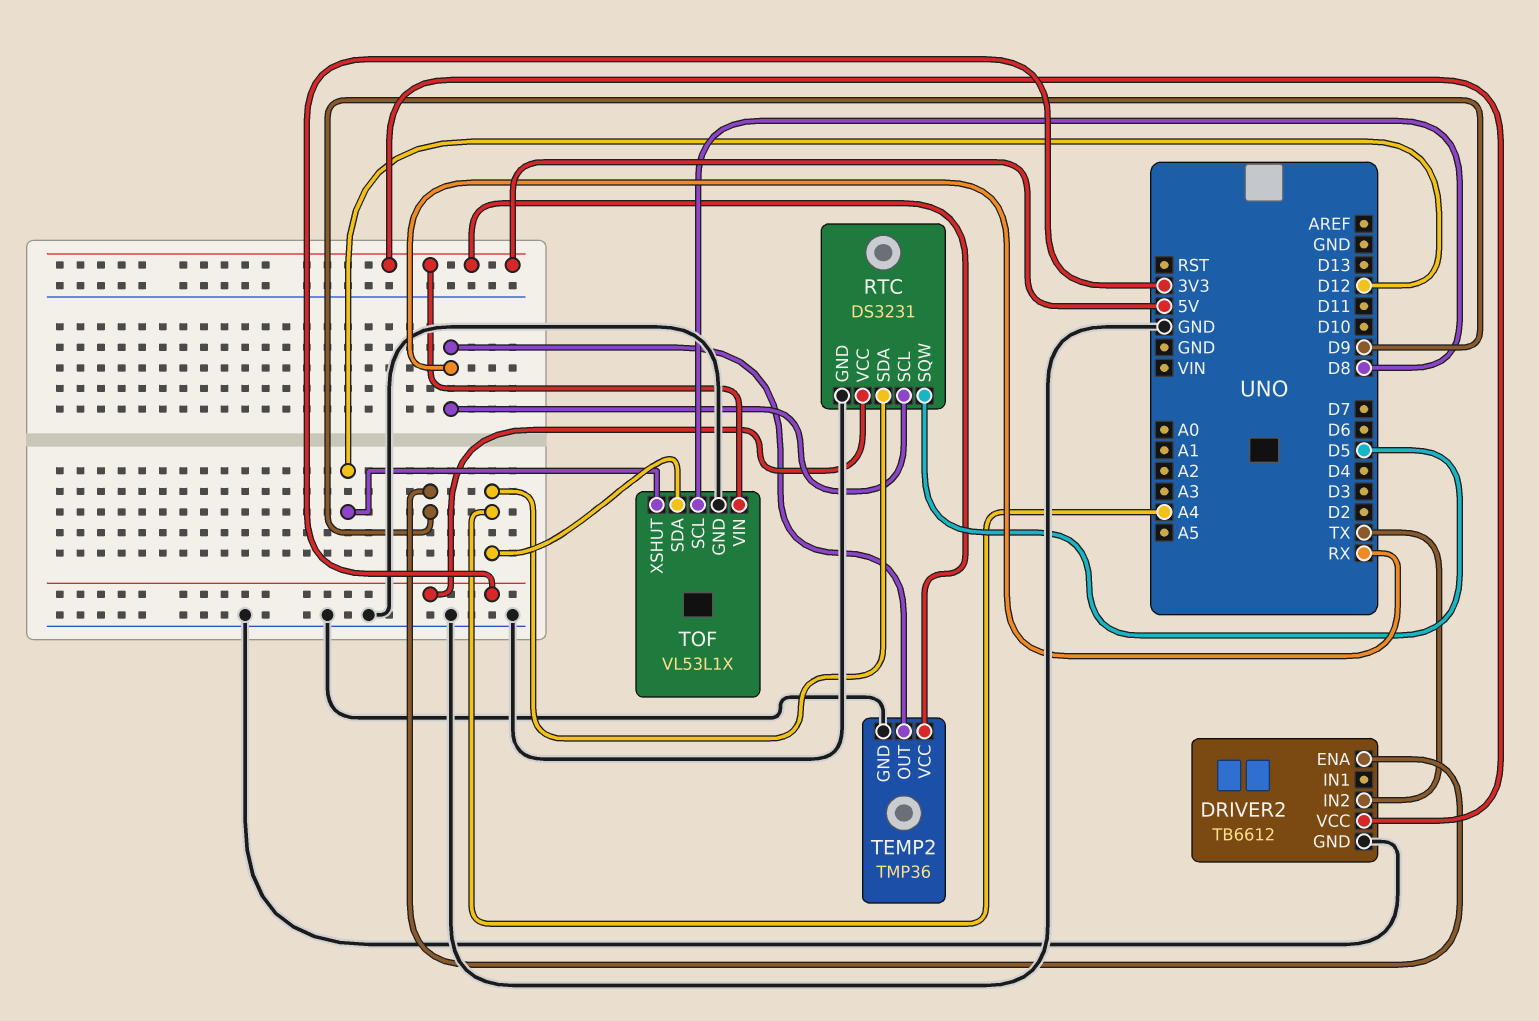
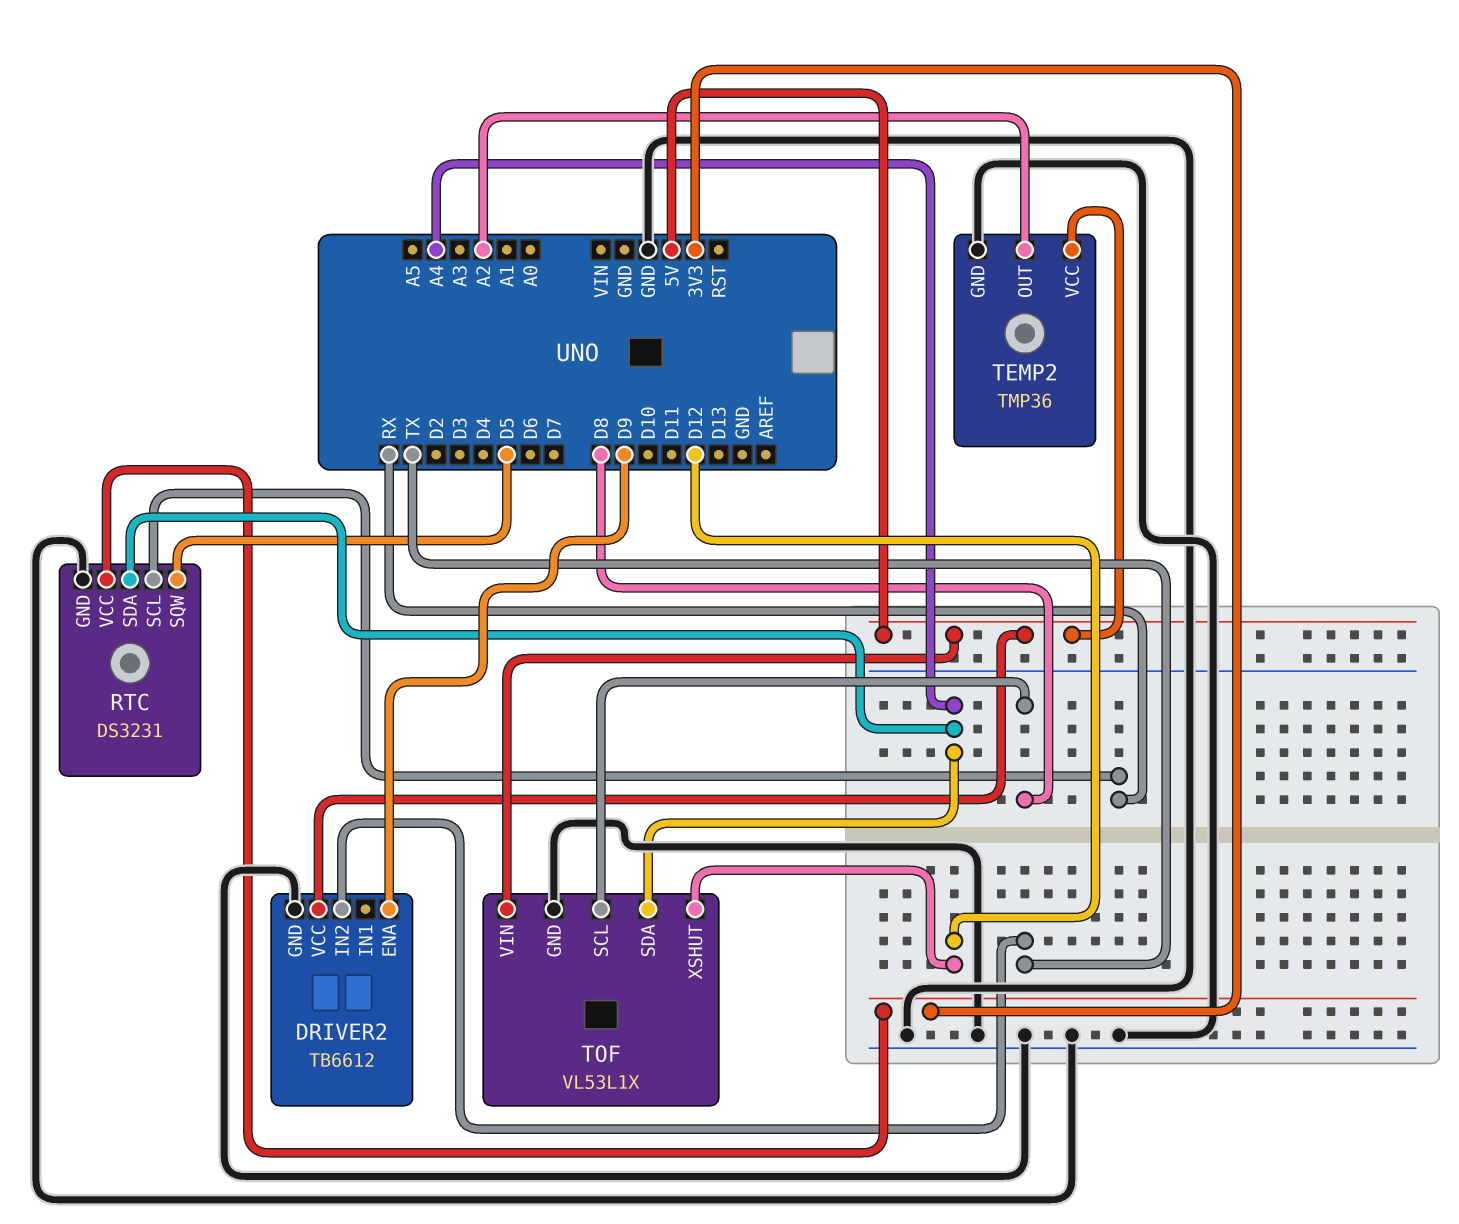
TEMP2 pin OUT: RX -> A2

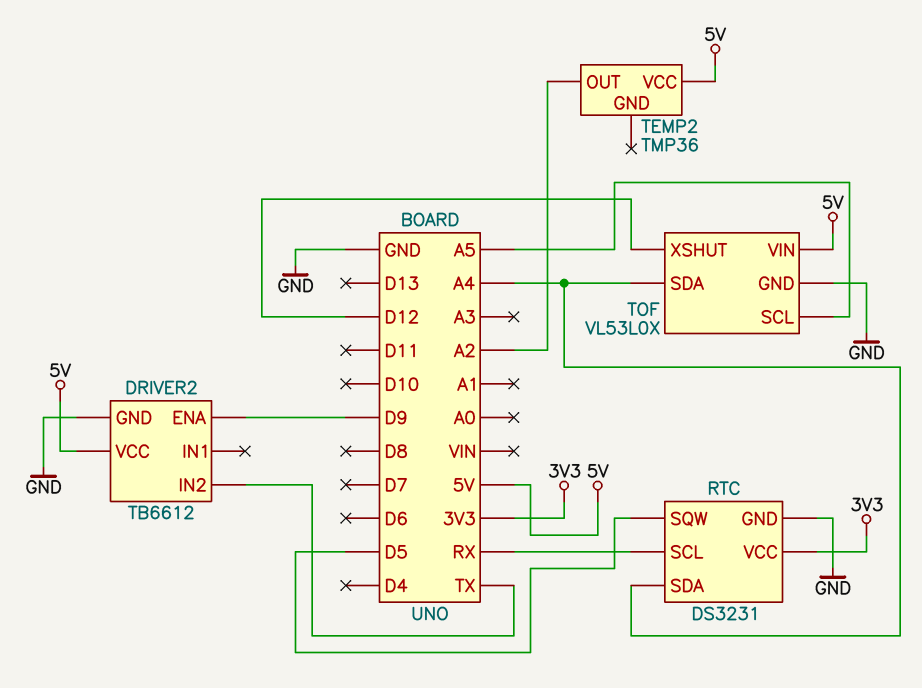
TEMP2 pin GND: GND -> none
TOF: VL53L1X -> VL53L0X
TOF pin SCL: D8 -> A5

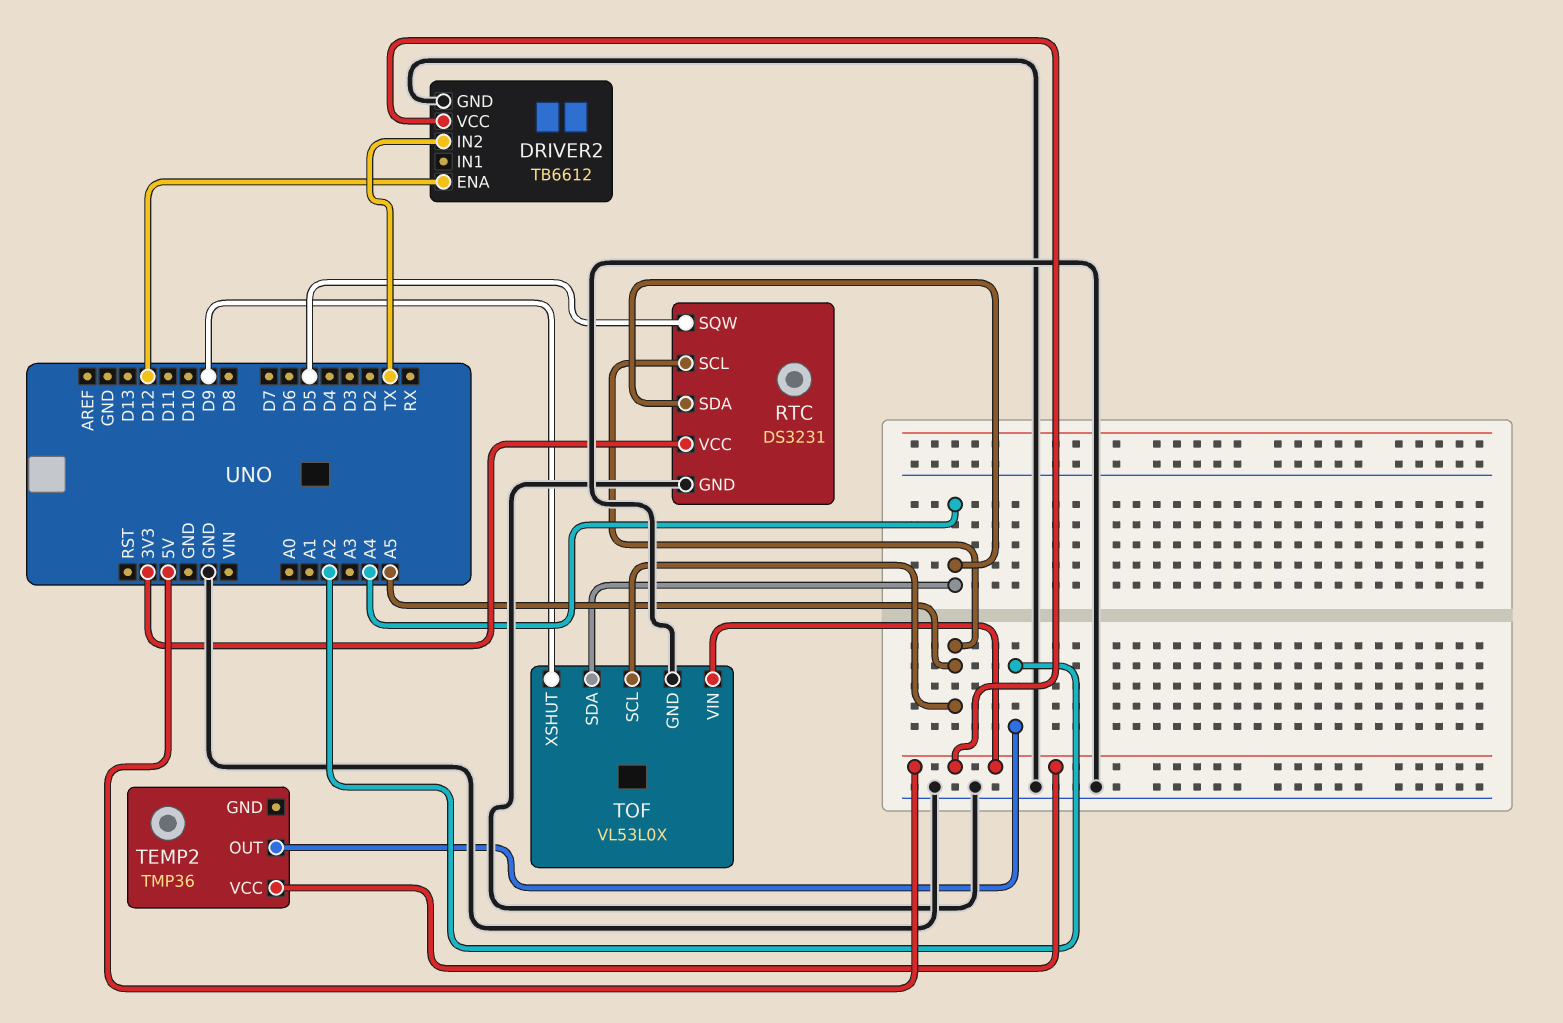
DRIVER2 pin ENA: D9 -> D12
RTC pin SCL: RX -> A5
TOF pin XSHUT: D12 -> D9

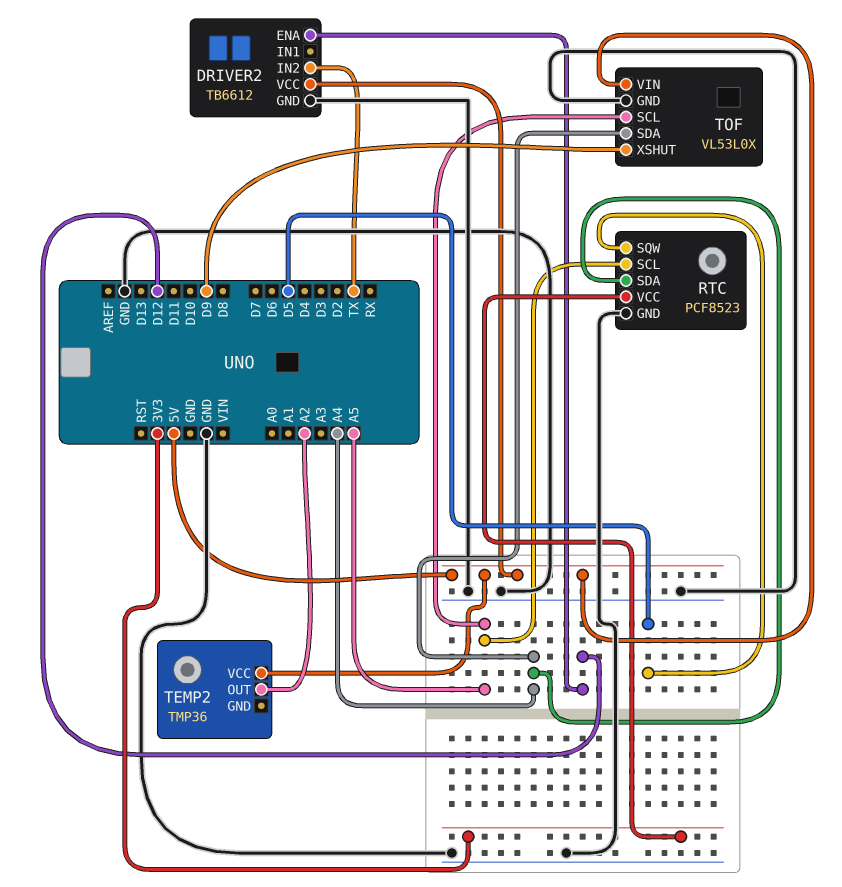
RTC: DS3231 -> PCF8523

